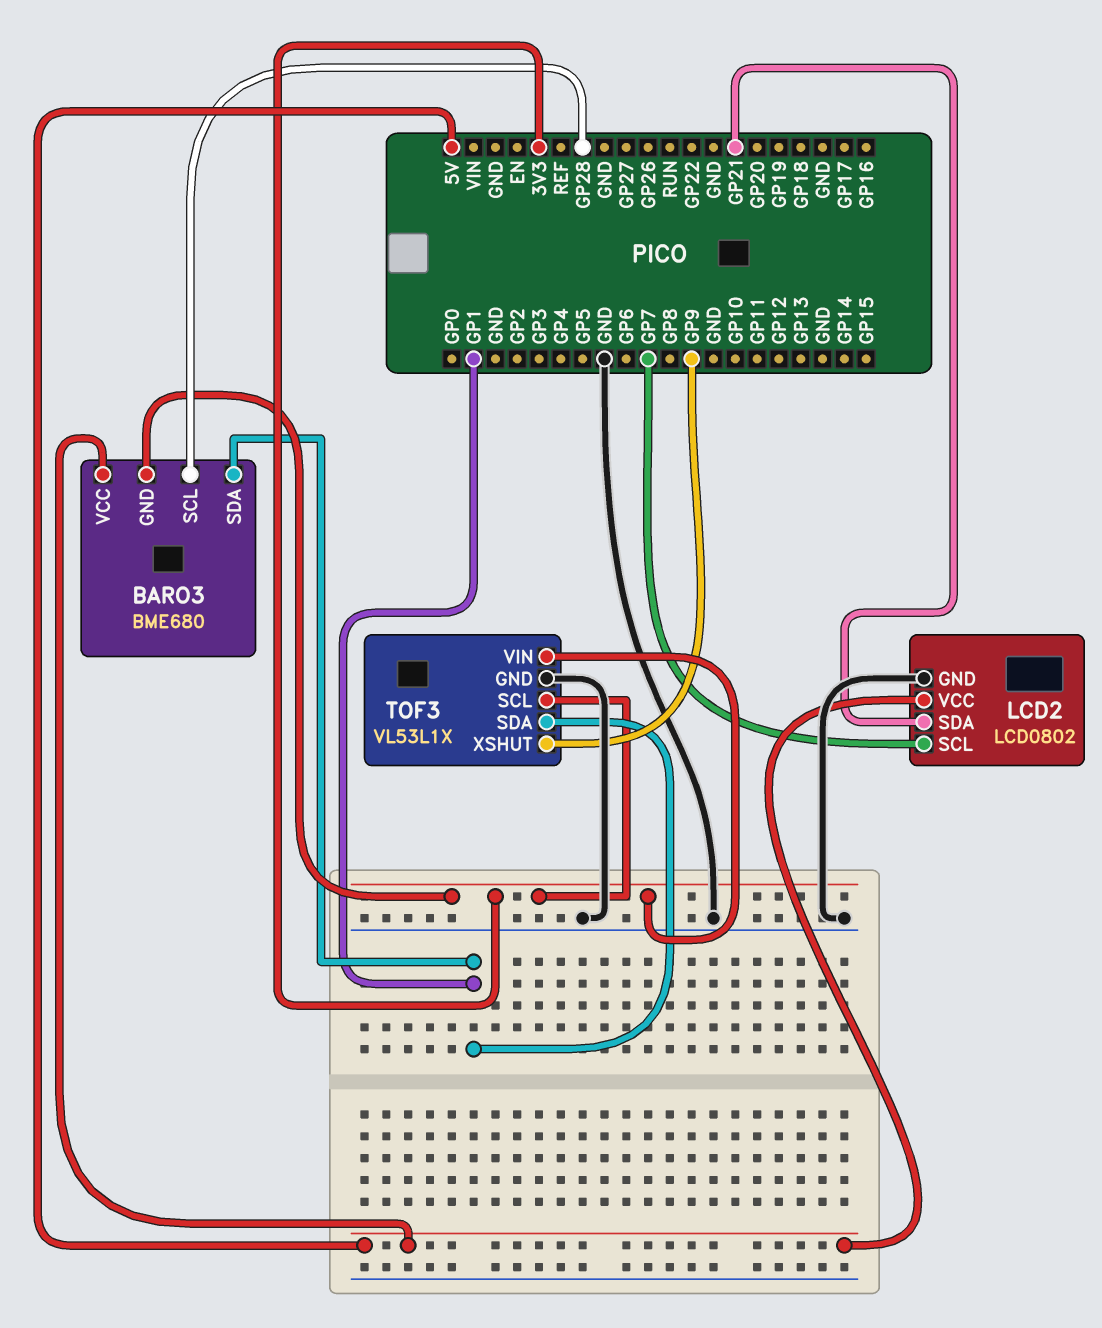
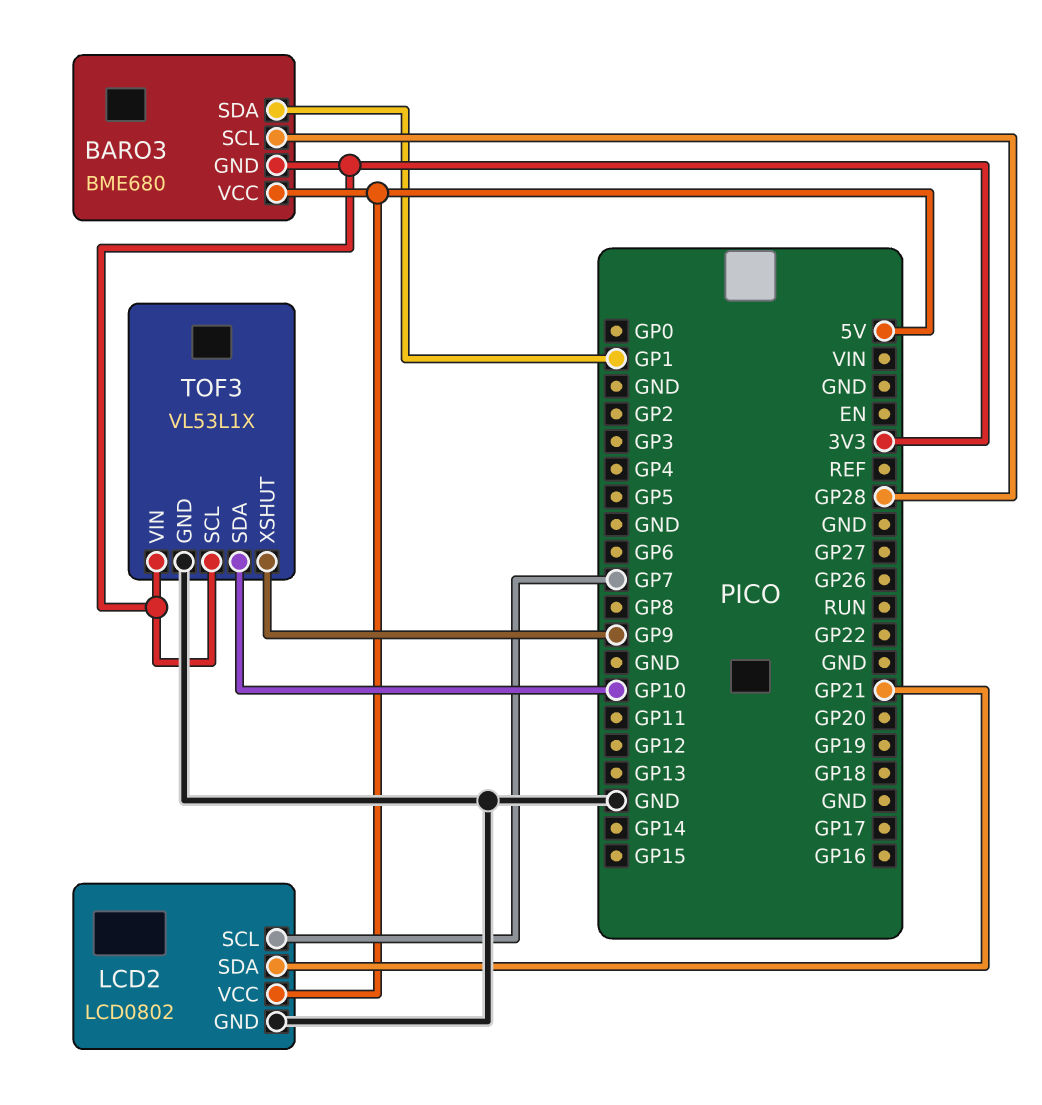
TOF3 pin SDA: GP1 -> GP10

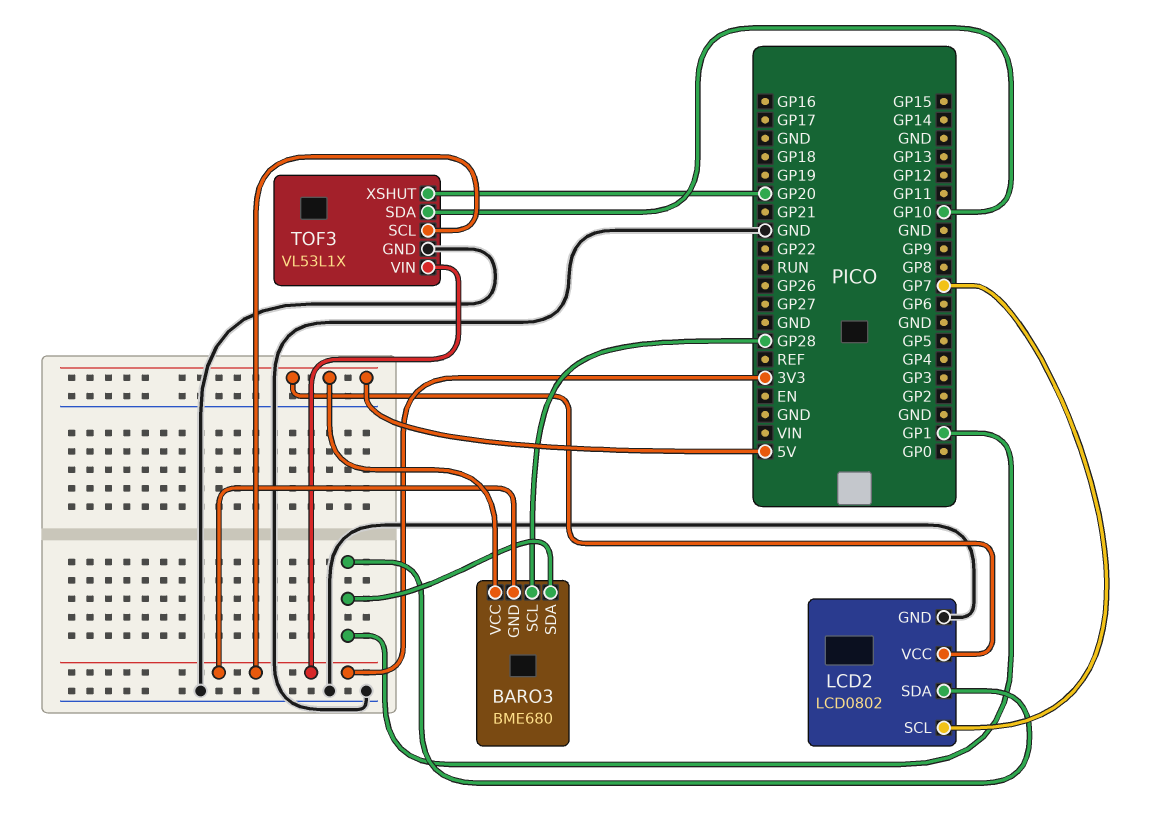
LCD2 pin SDA: GP21 -> GP1
TOF3 pin XSHUT: GP9 -> GP20

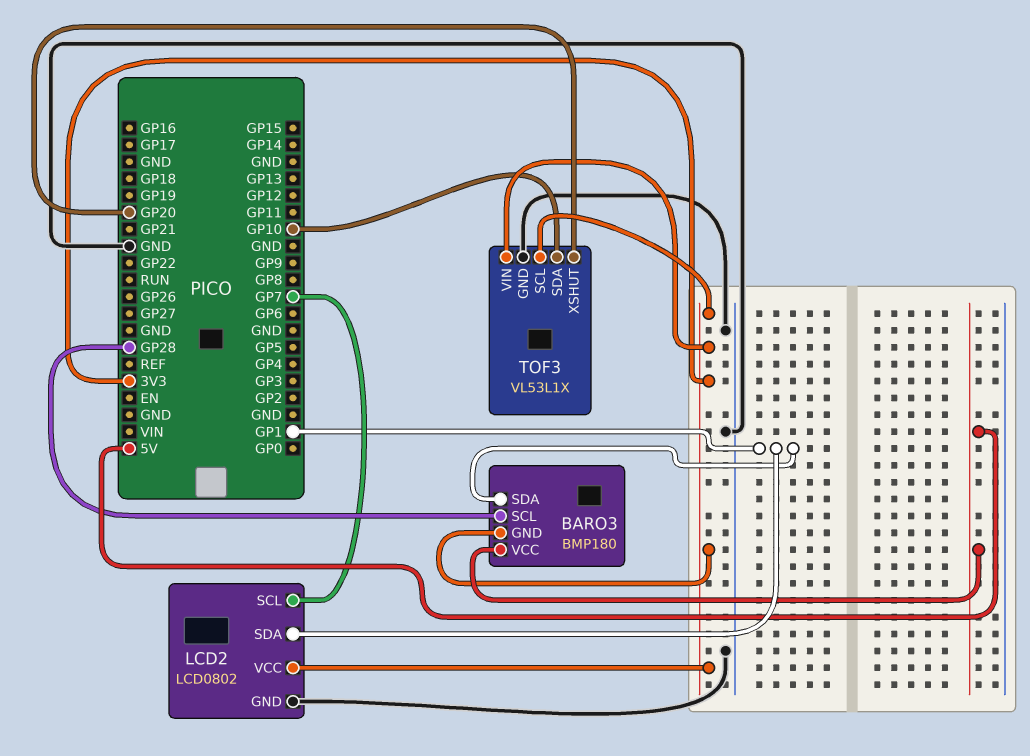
BARO3: BME680 -> BMP180
LCD2 pin VCC: 5V -> 3V3

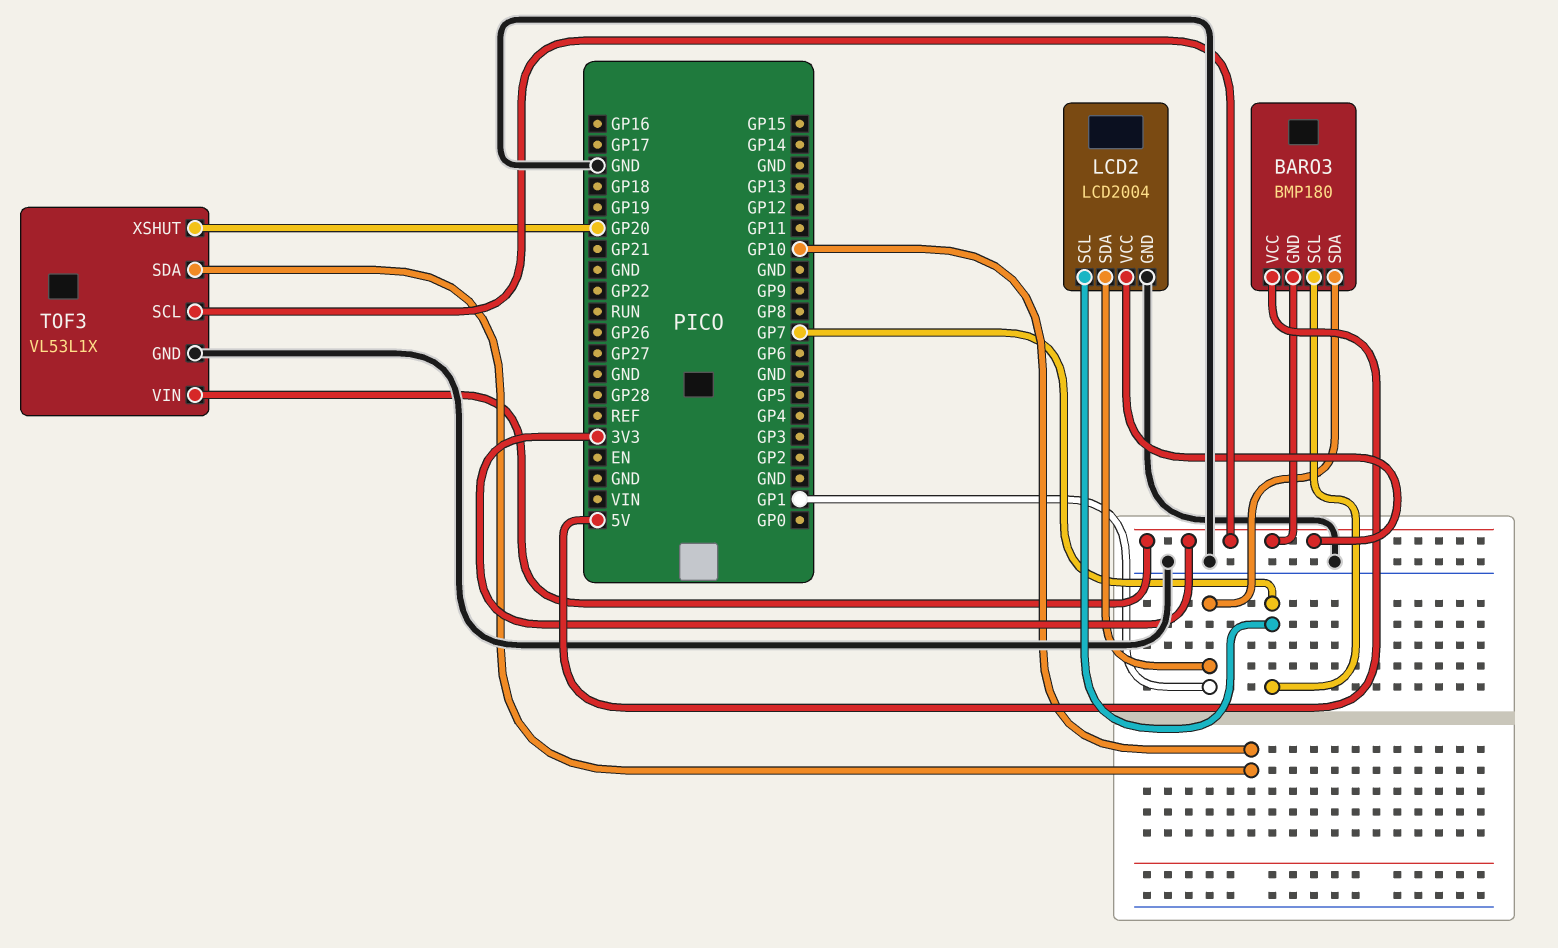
BARO3 pin SCL: GP28 -> GP7
LCD2: LCD0802 -> LCD2004

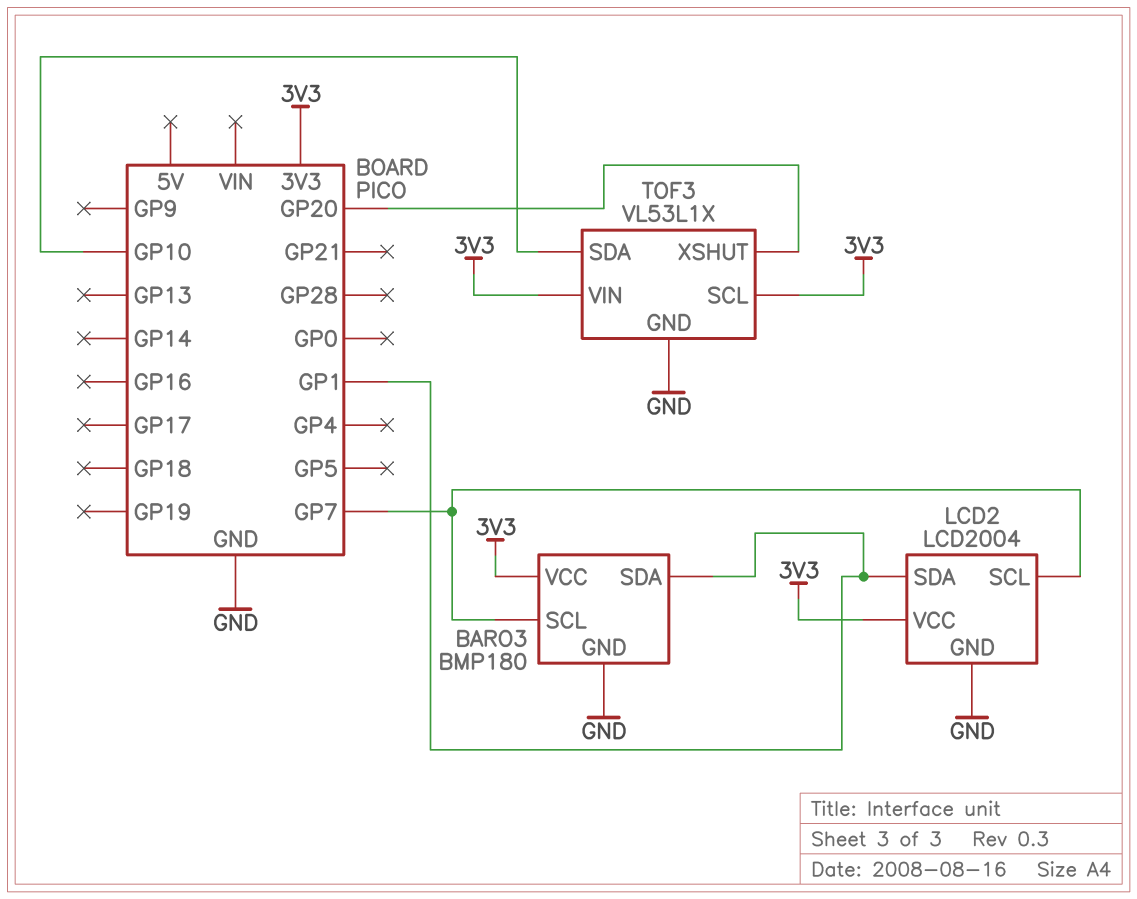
BARO3 pin GND: 3V3 -> GND
BARO3 pin VCC: 5V -> 3V3

